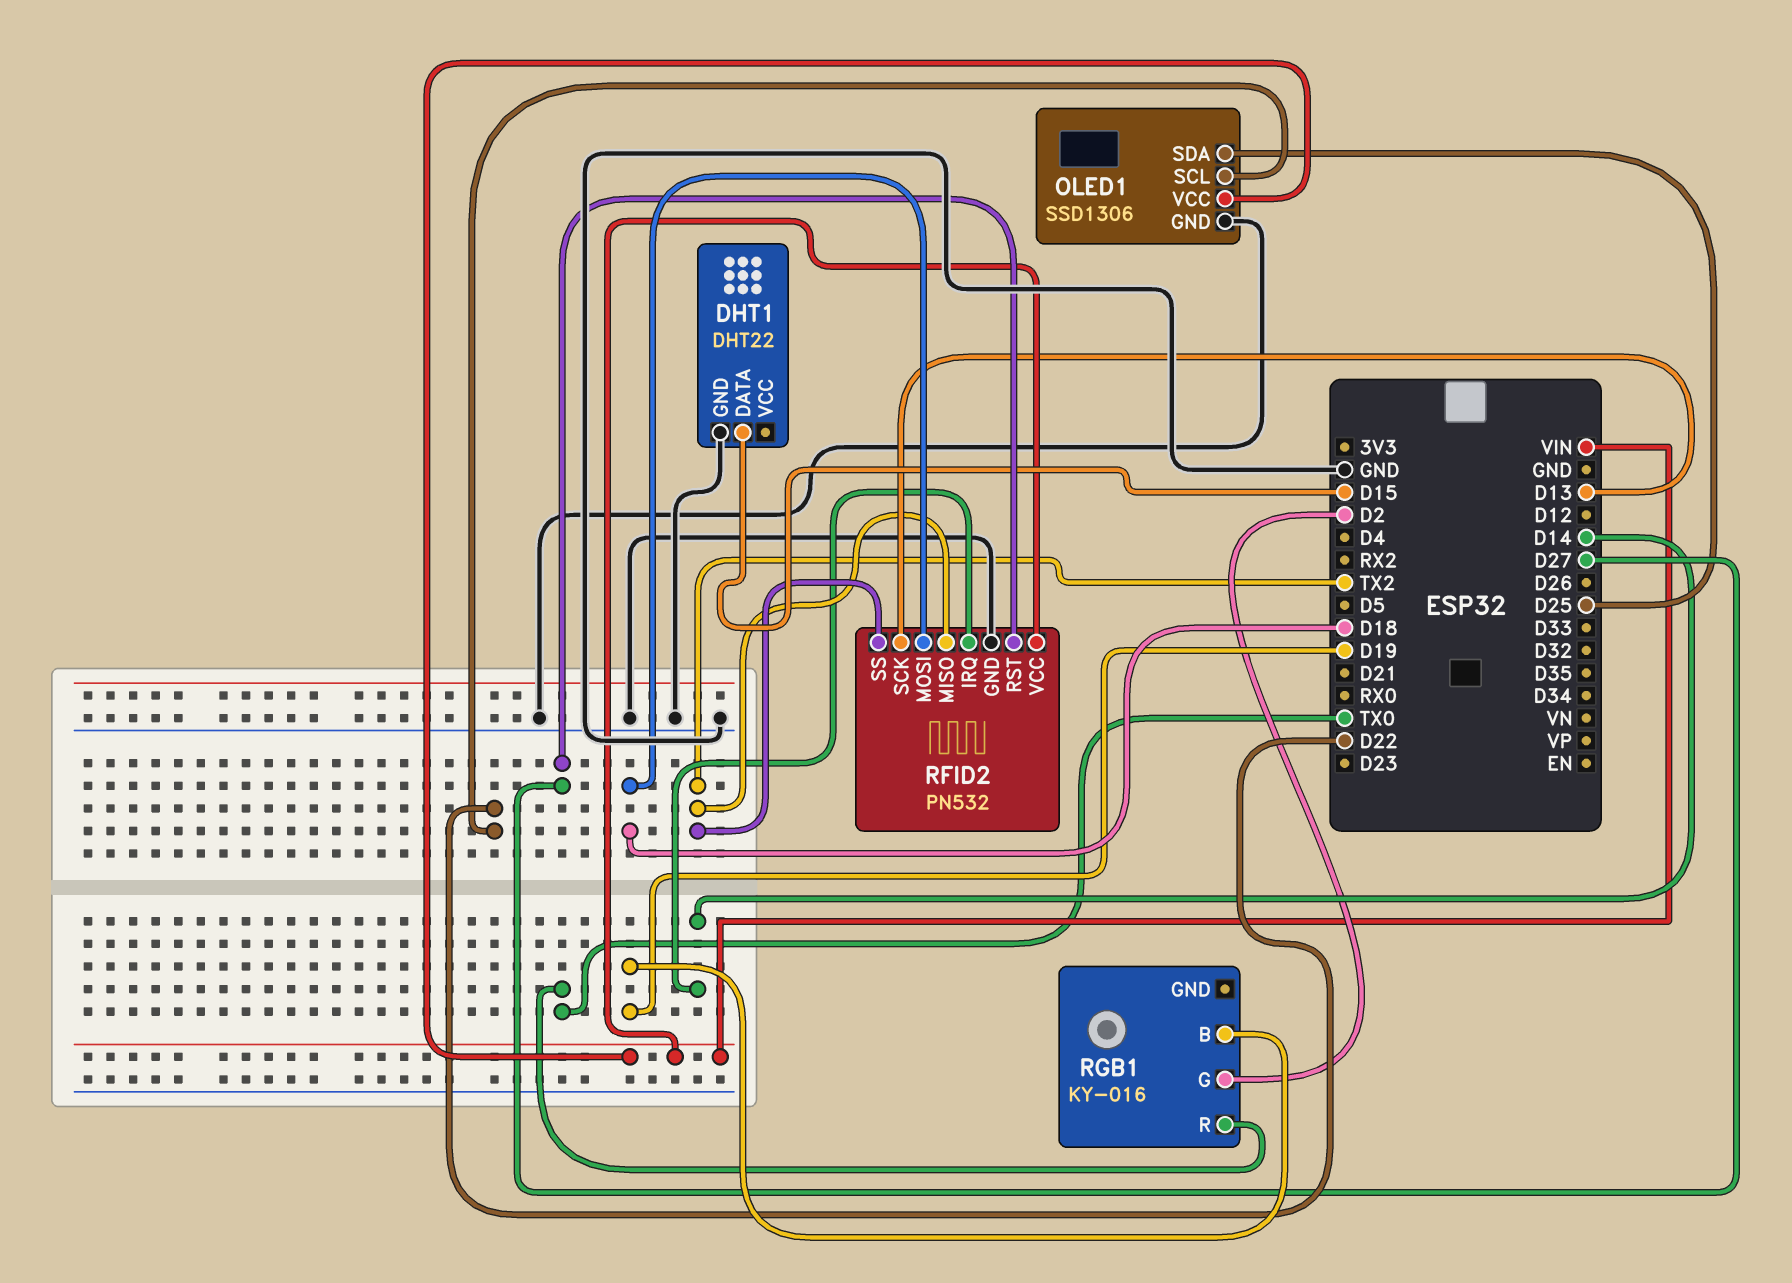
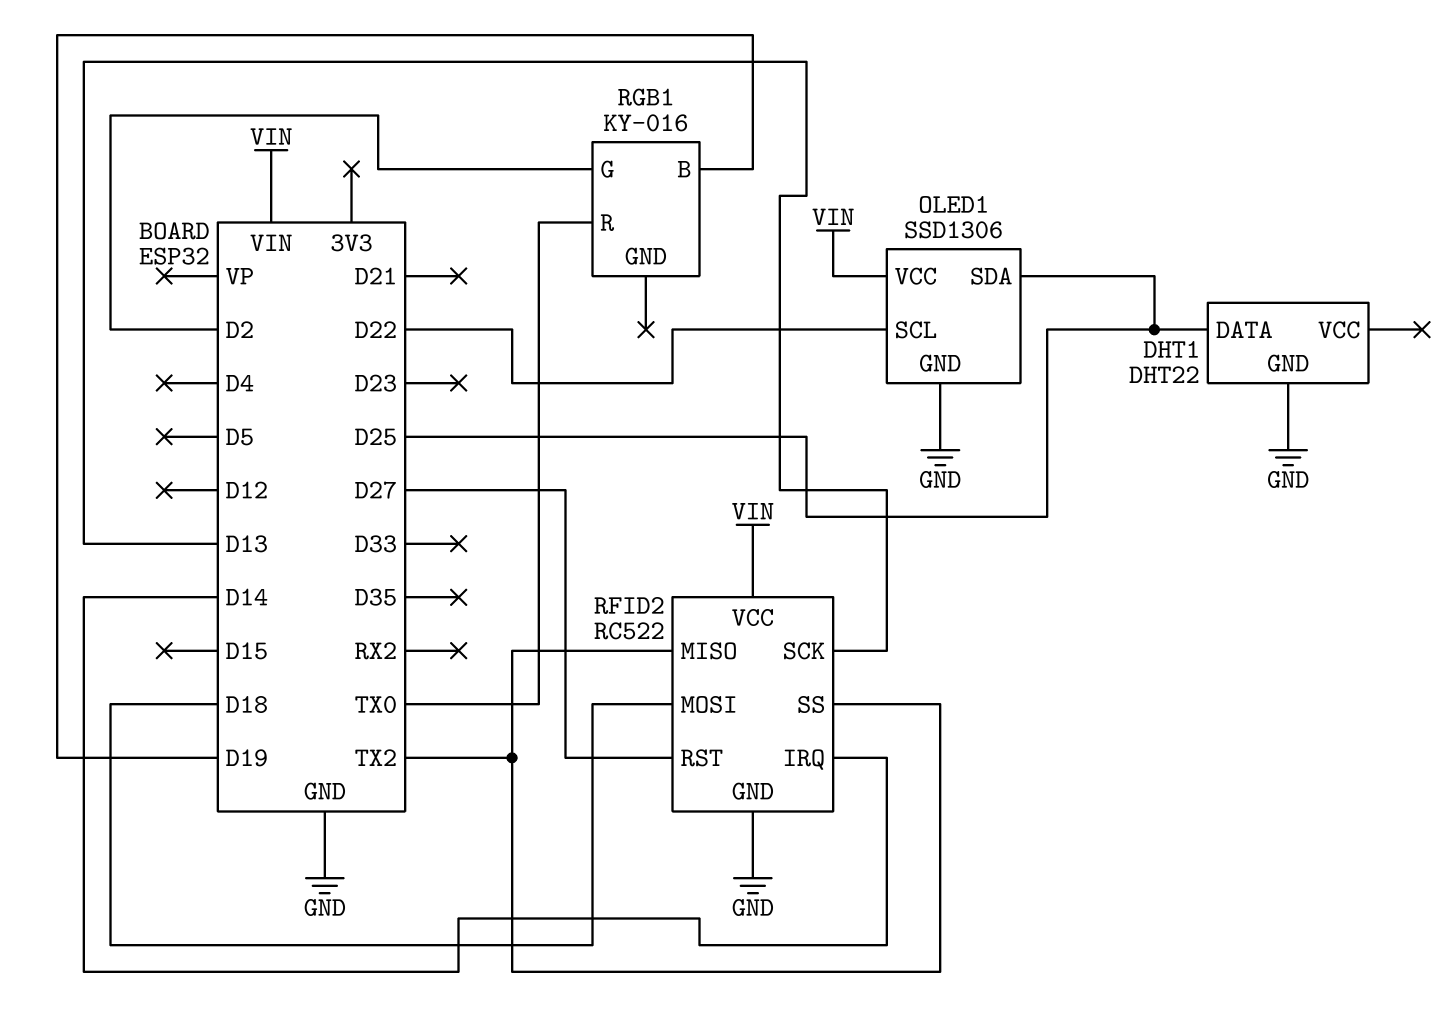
DHT1 pin DATA: D15 -> D25
RFID2: PN532 -> RC522

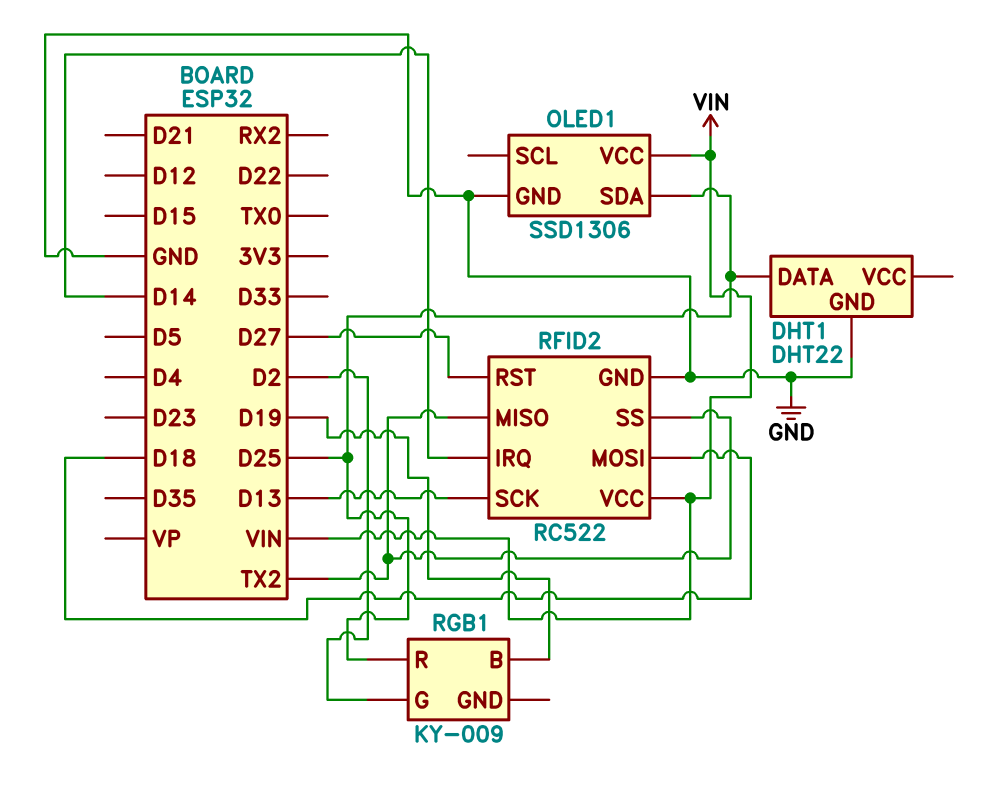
OLED1 pin SCL: D22 -> none
RGB1: KY-016 -> KY-009
RGB1 pin R: TX0 -> D25

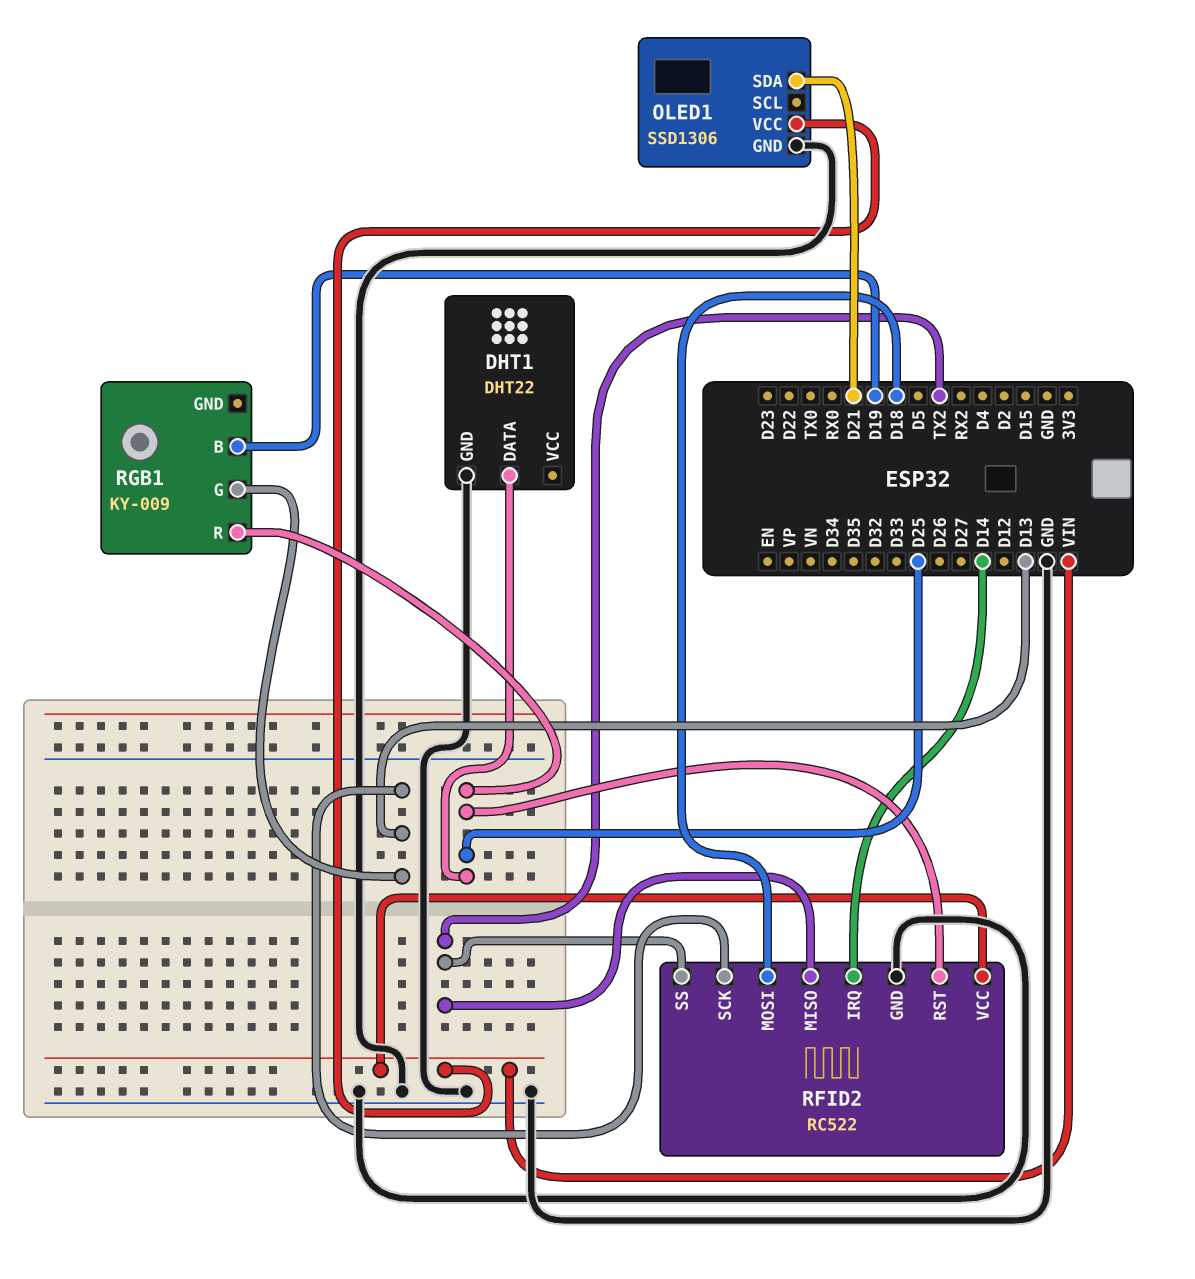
OLED1 pin SDA: D25 -> D21
RFID2 pin RST: D27 -> D25
RGB1 pin G: D2 -> D13

